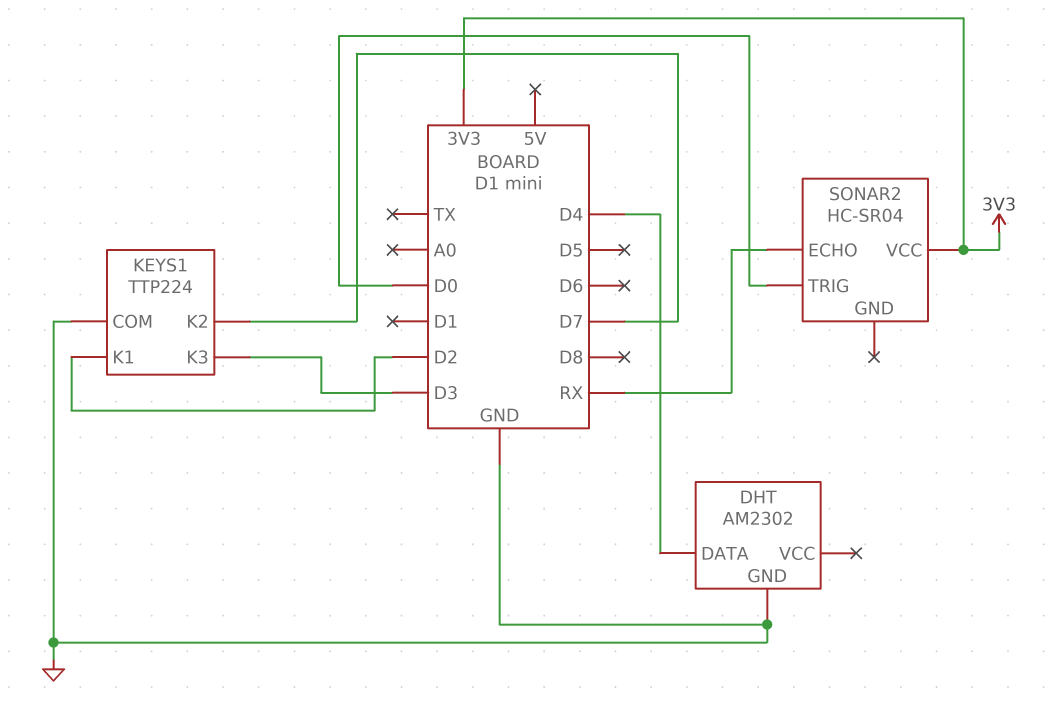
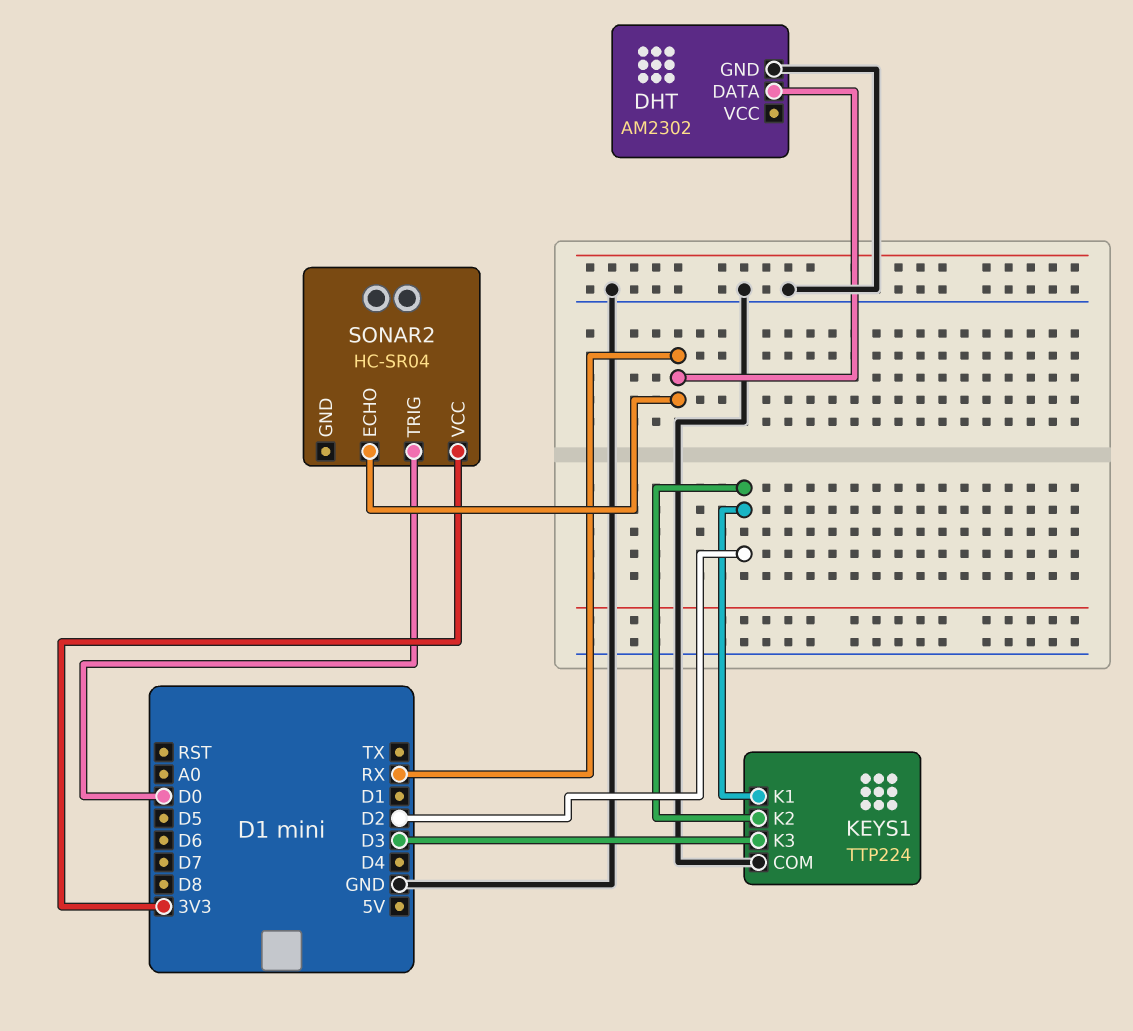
DHT pin DATA: D4 -> RX
KEYS1 pin K2: D7 -> D2

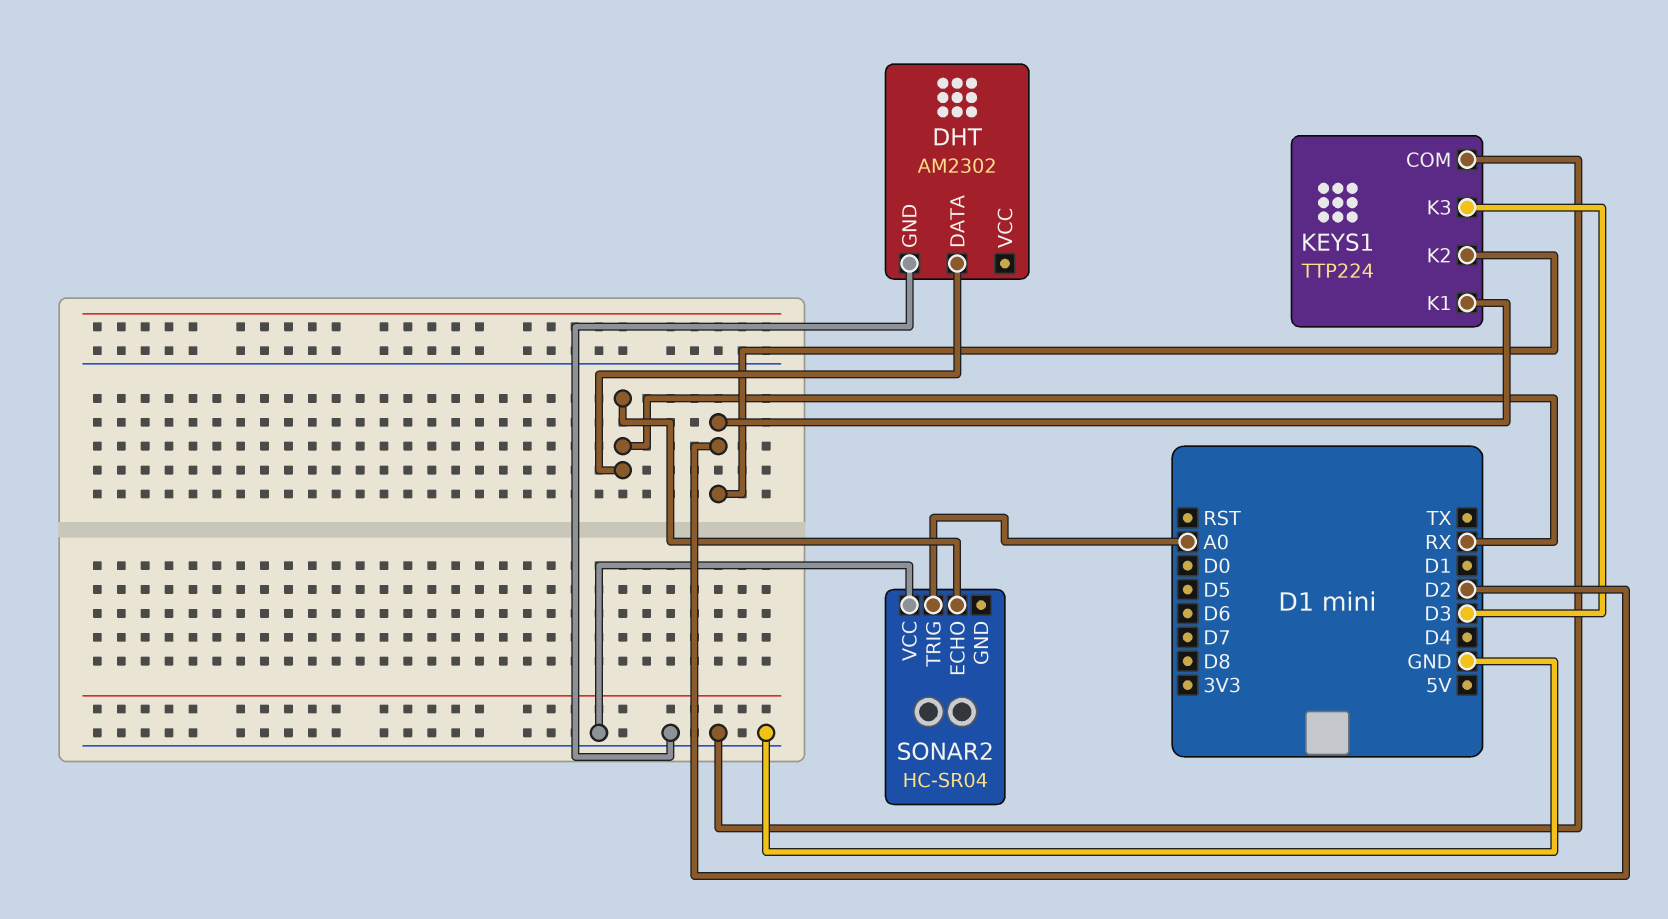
SONAR2 pin TRIG: D0 -> A0
SONAR2 pin VCC: 3V3 -> GND

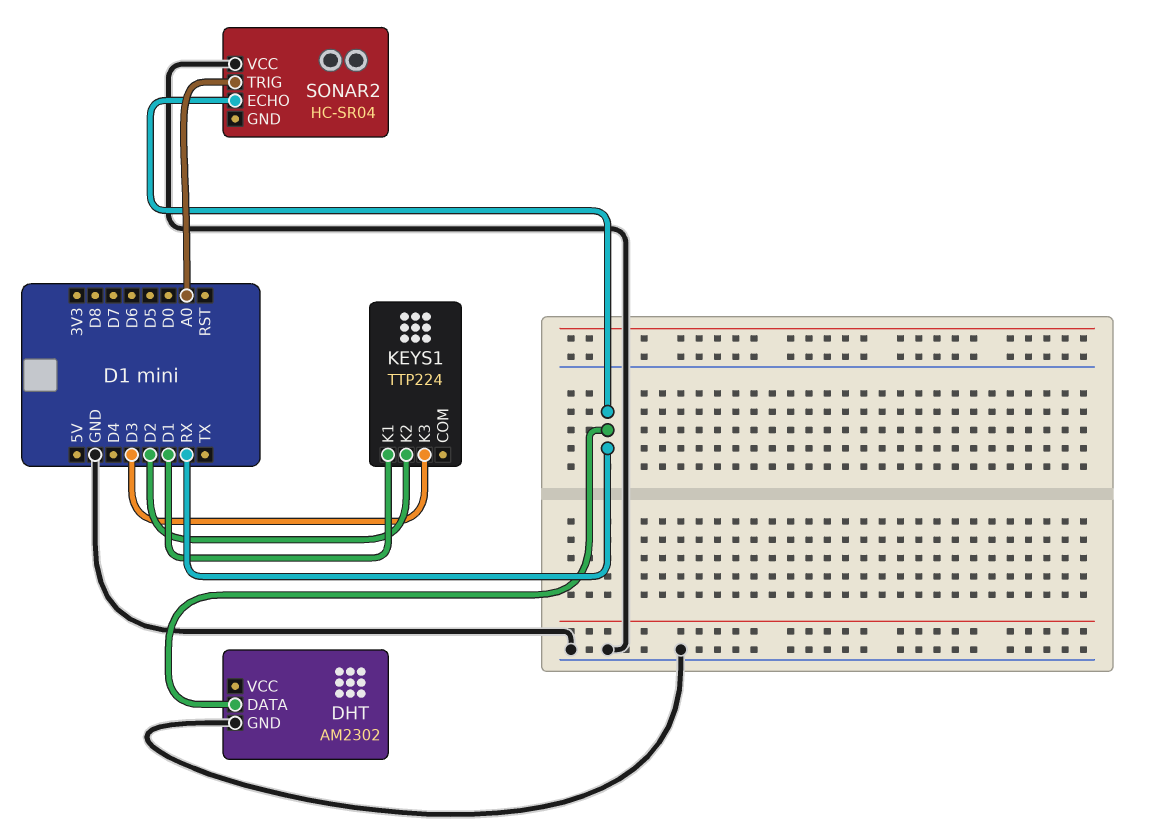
KEYS1 pin COM: GND -> none
KEYS1 pin K1: D2 -> D1

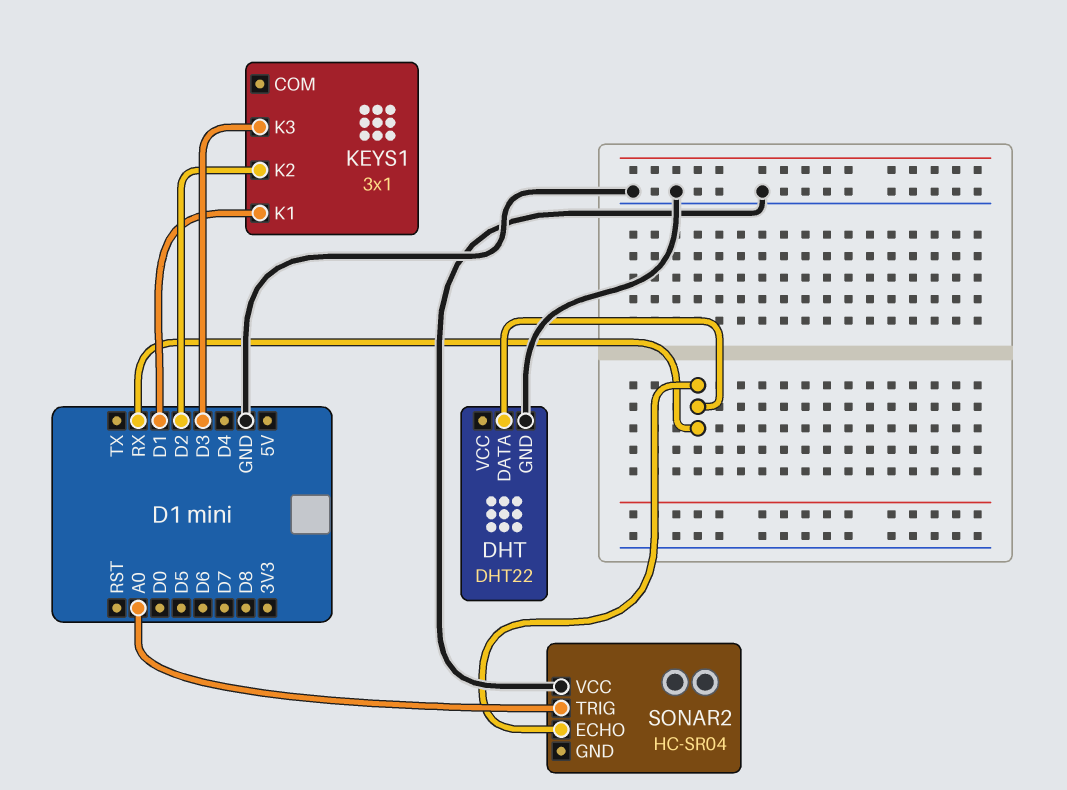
DHT: AM2302 -> DHT22
KEYS1: TTP224 -> 3x1

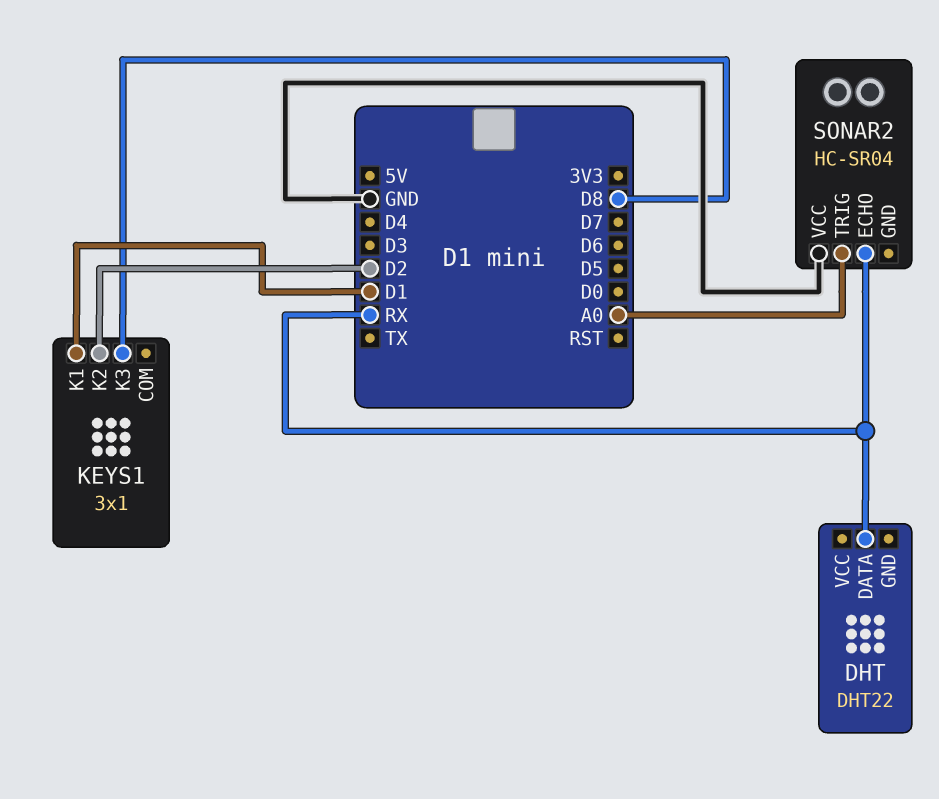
DHT pin GND: GND -> none
KEYS1 pin K3: D3 -> D8

